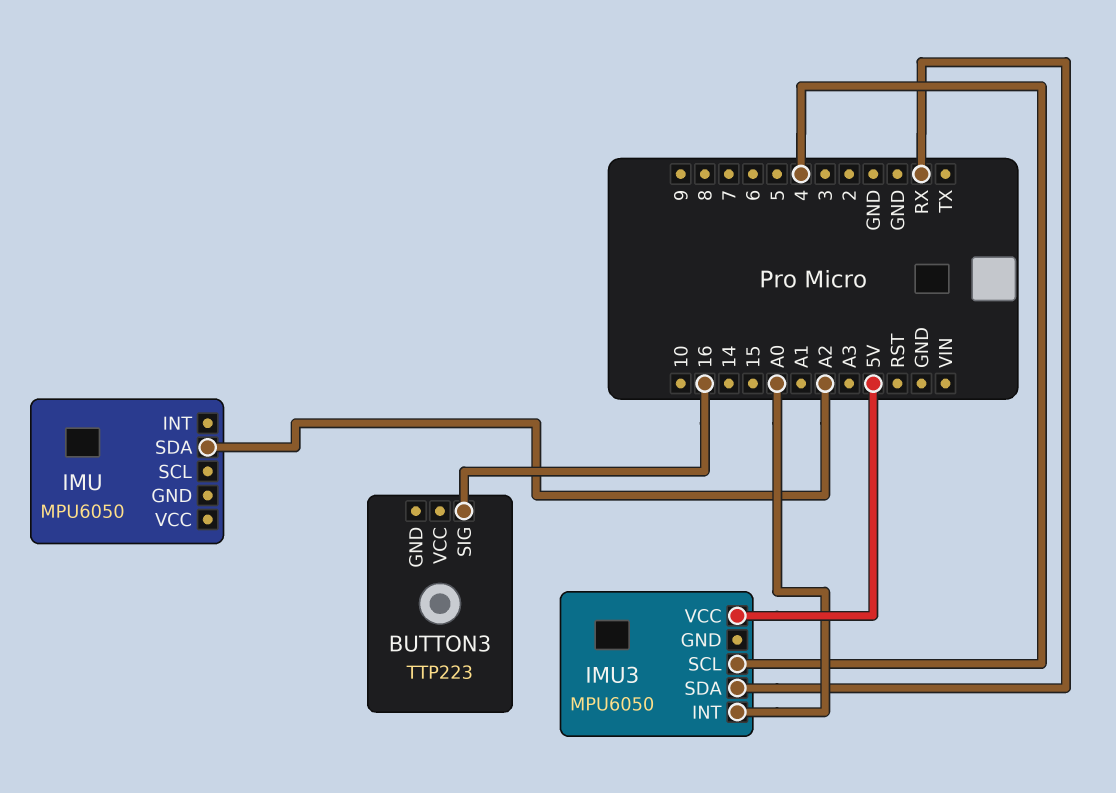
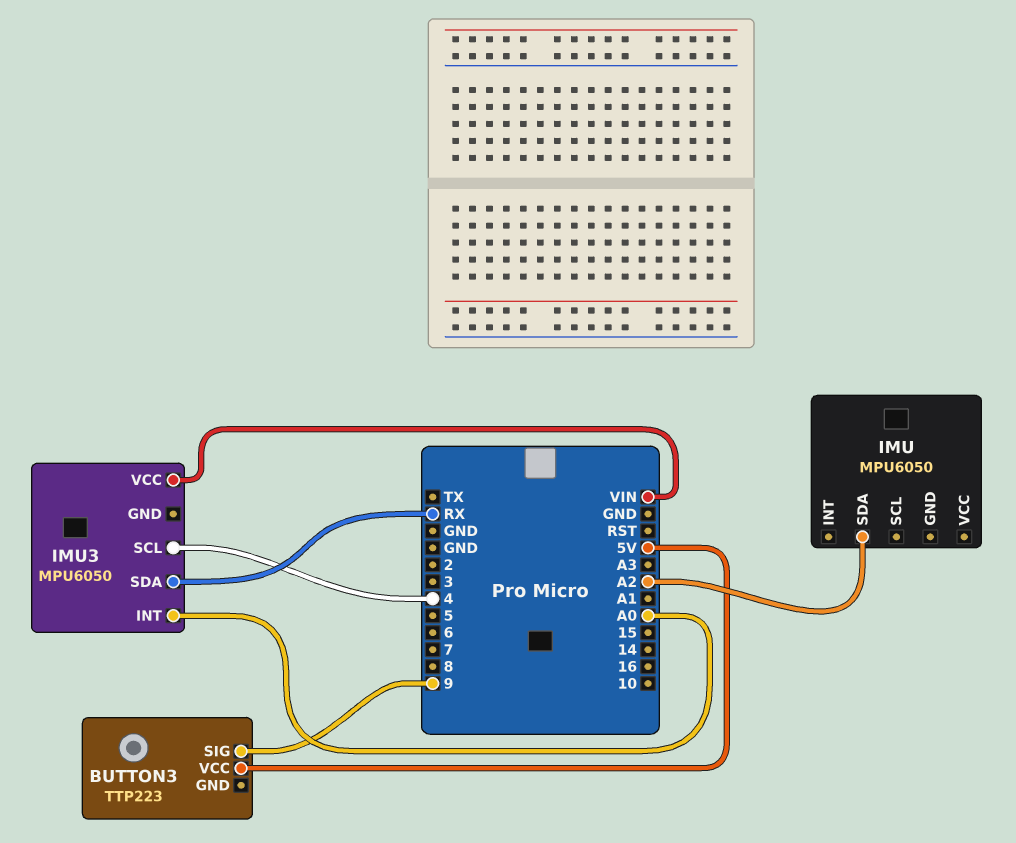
BUTTON3 pin SIG: 16 -> 9
BUTTON3 pin VCC: none -> 5V
IMU3 pin VCC: 5V -> VIN

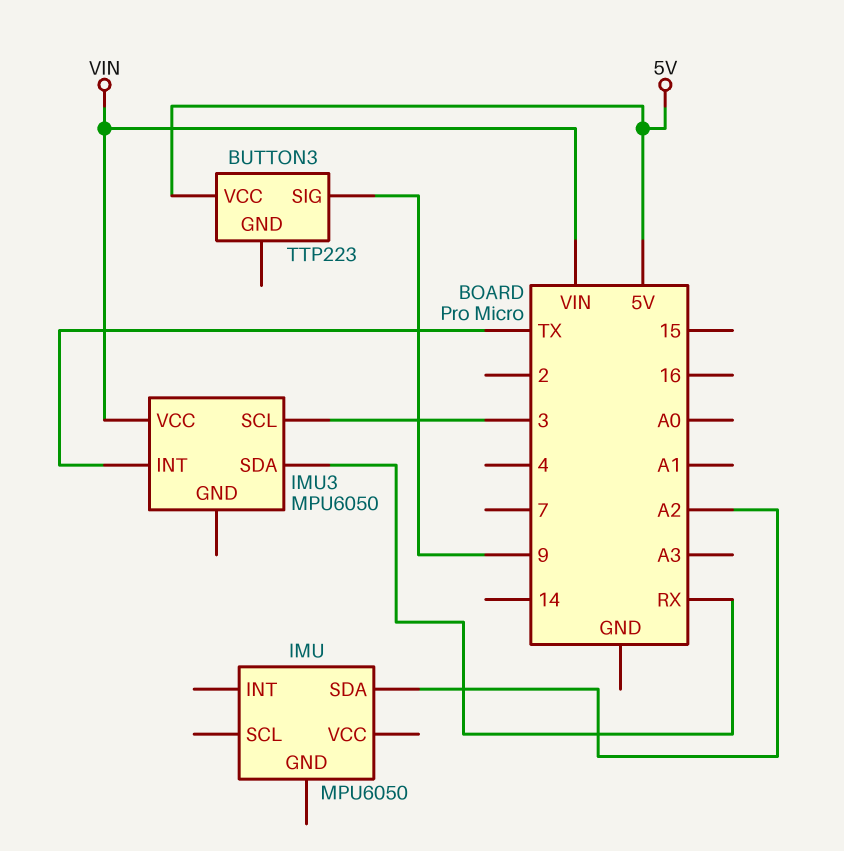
IMU3 pin INT: A0 -> TX
IMU3 pin SCL: 4 -> 3

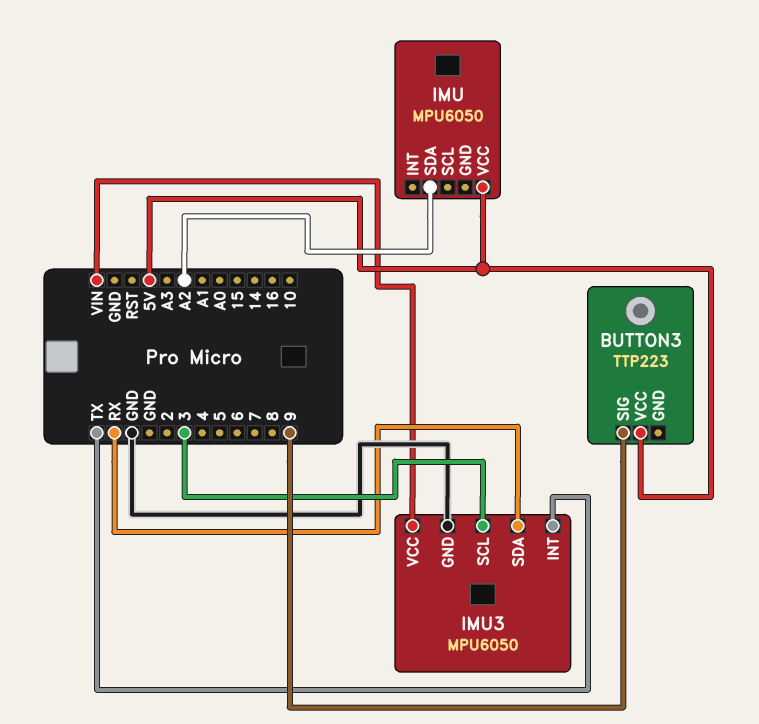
IMU pin VCC: none -> 5V
IMU3 pin GND: none -> GND

